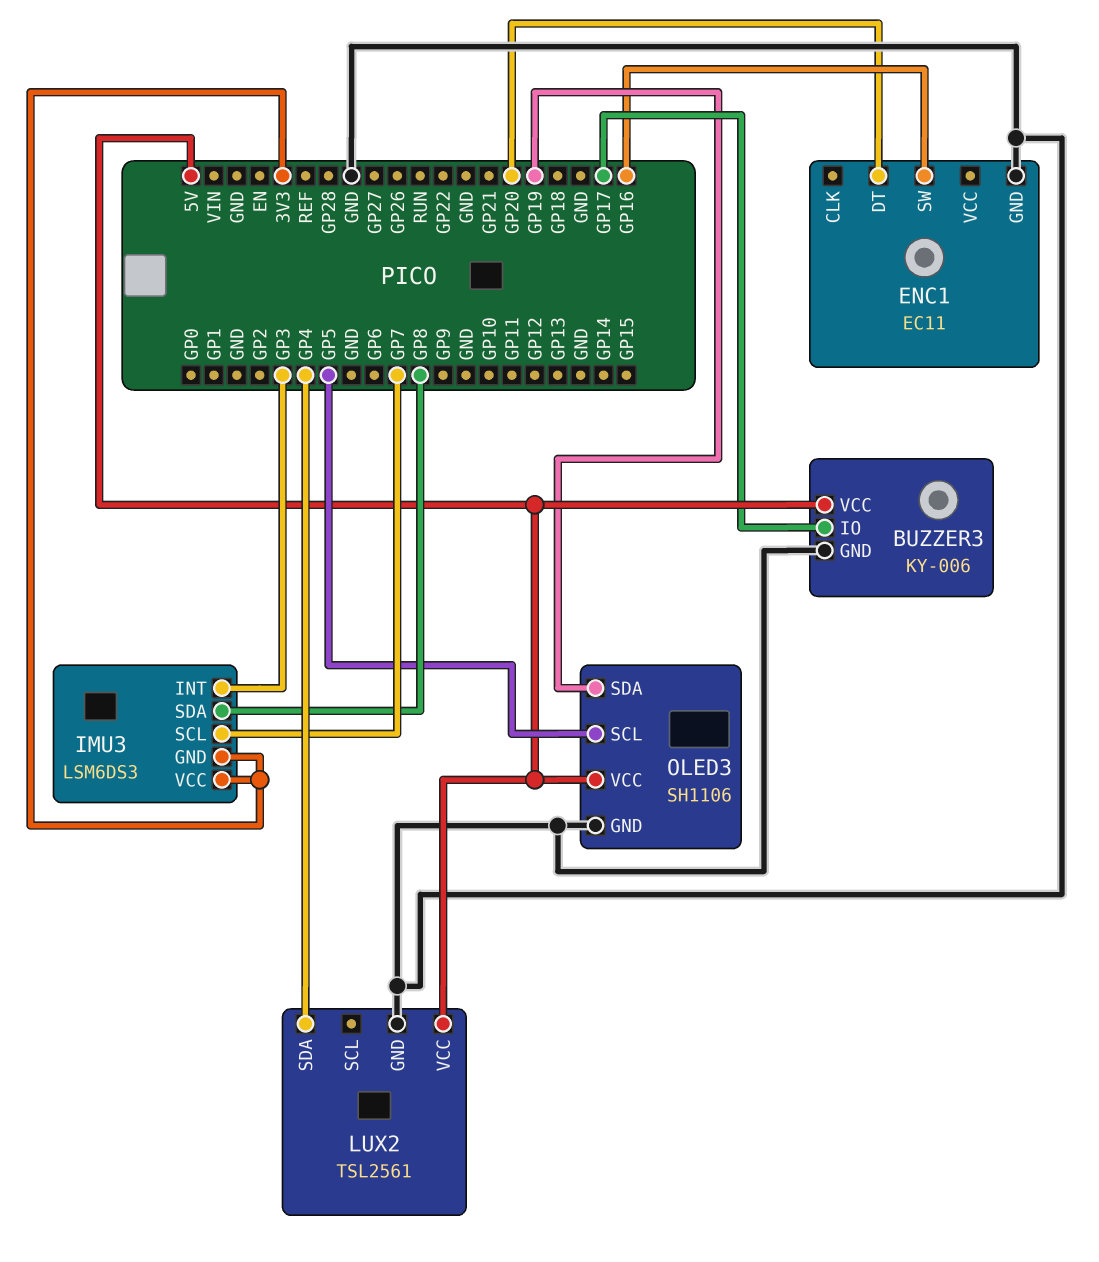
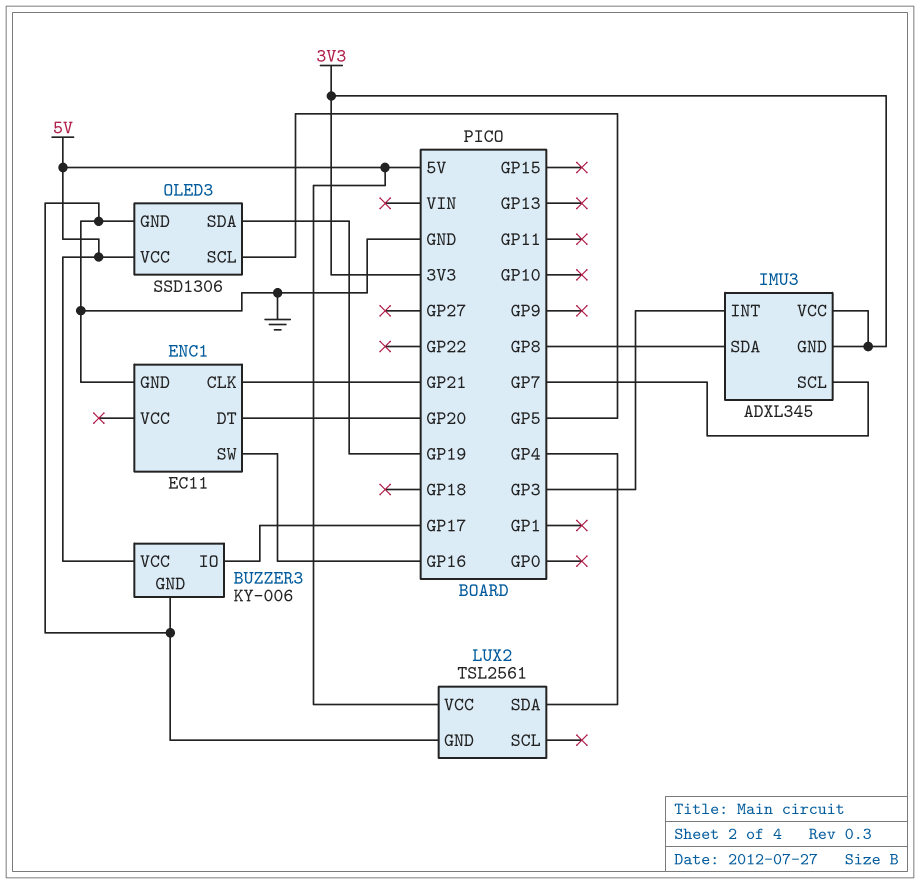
ENC1 pin CLK: none -> GP21
IMU3: LSM6DS3 -> ADXL345
OLED3: SH1106 -> SSD1306

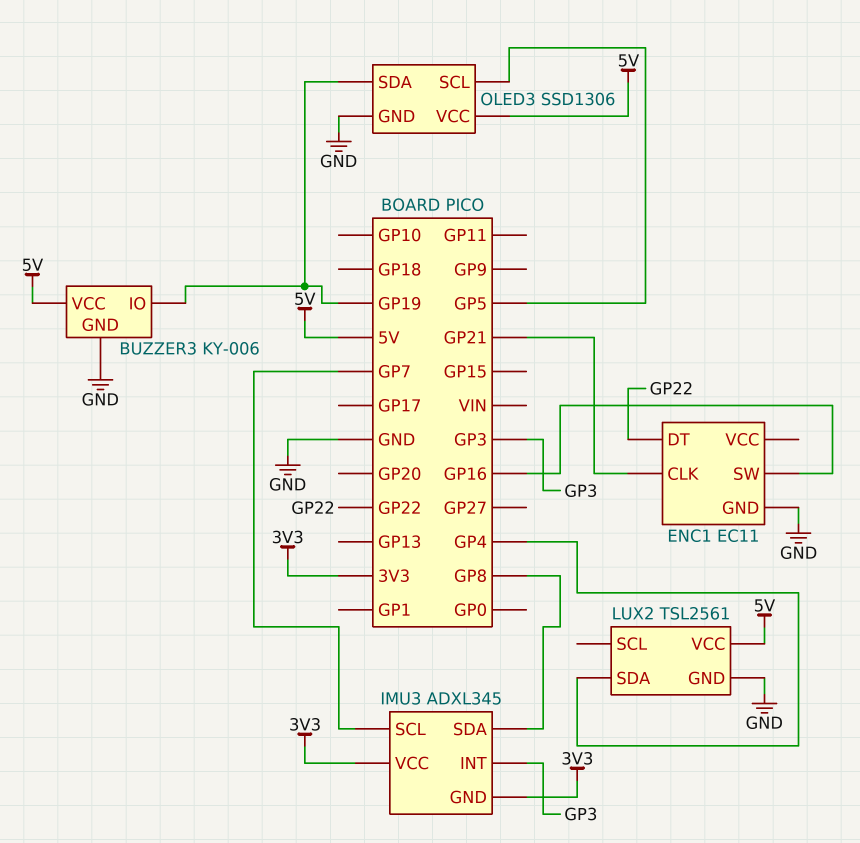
BUZZER3 pin IO: GP17 -> GP19
ENC1 pin DT: GP20 -> GP22

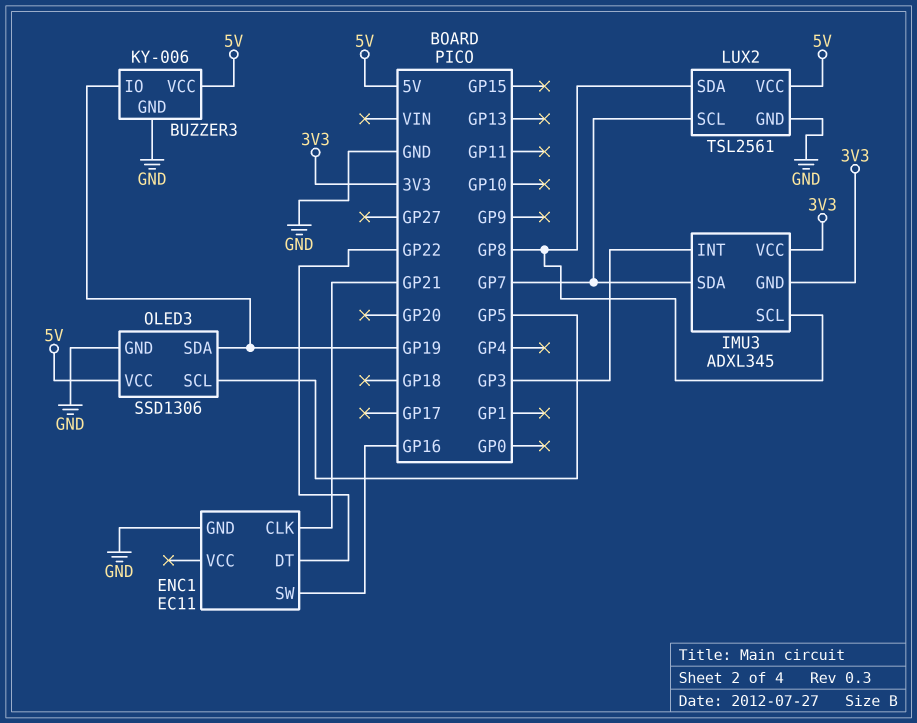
IMU3 pin SCL: GP7 -> GP8
IMU3 pin SDA: GP8 -> GP7
LUX2 pin SCL: none -> GP7
LUX2 pin SDA: GP4 -> GP8

